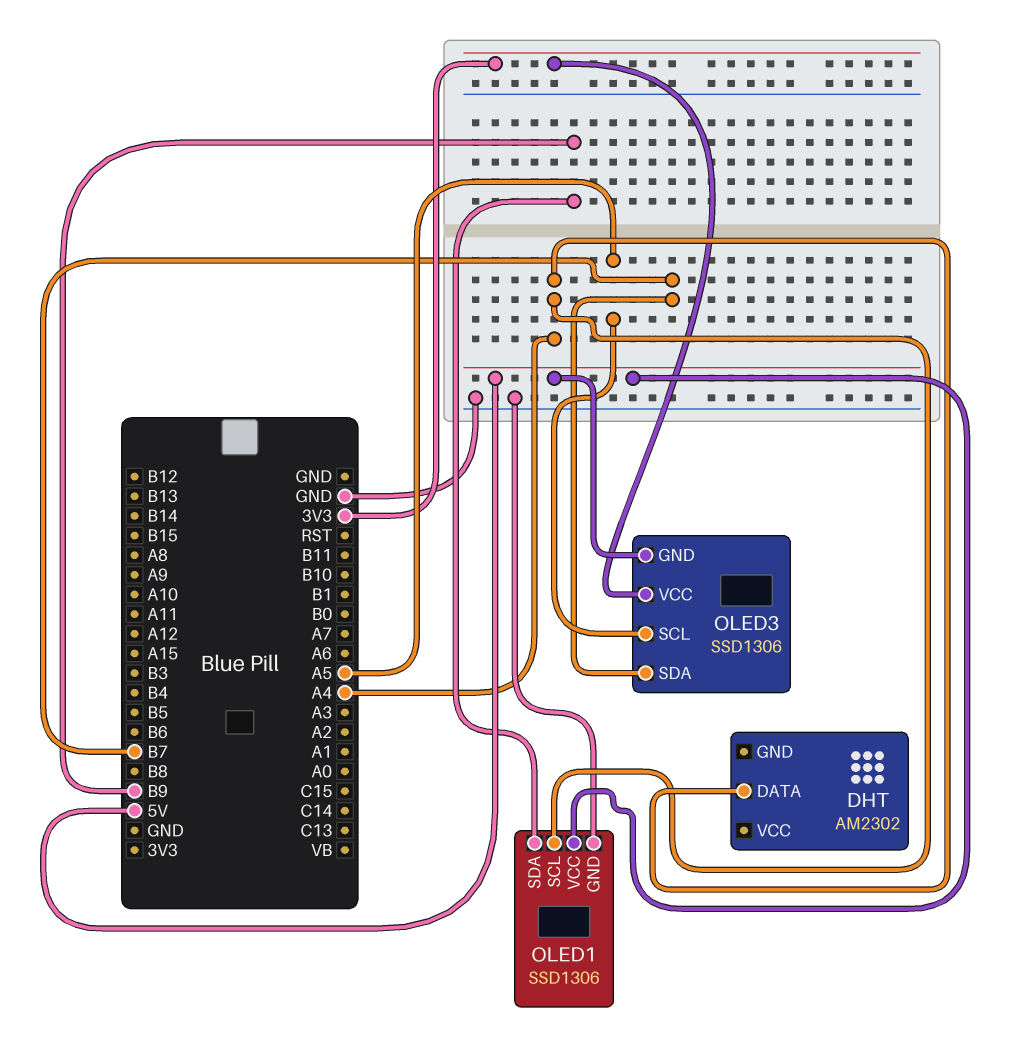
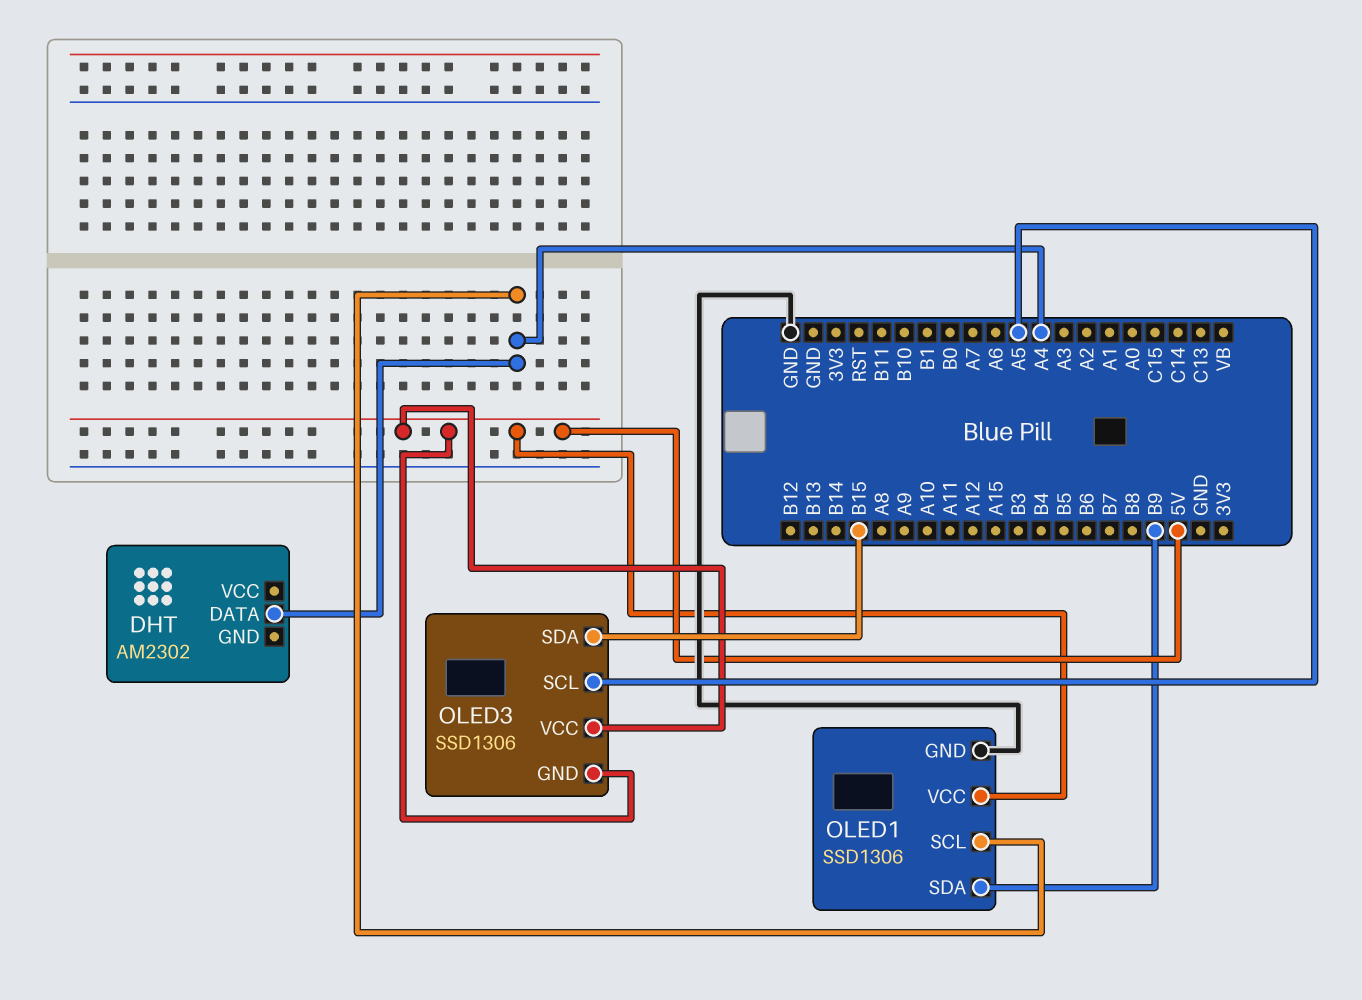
OLED3 pin SDA: B7 -> B15
OLED3 pin VCC: 3V3 -> 5V

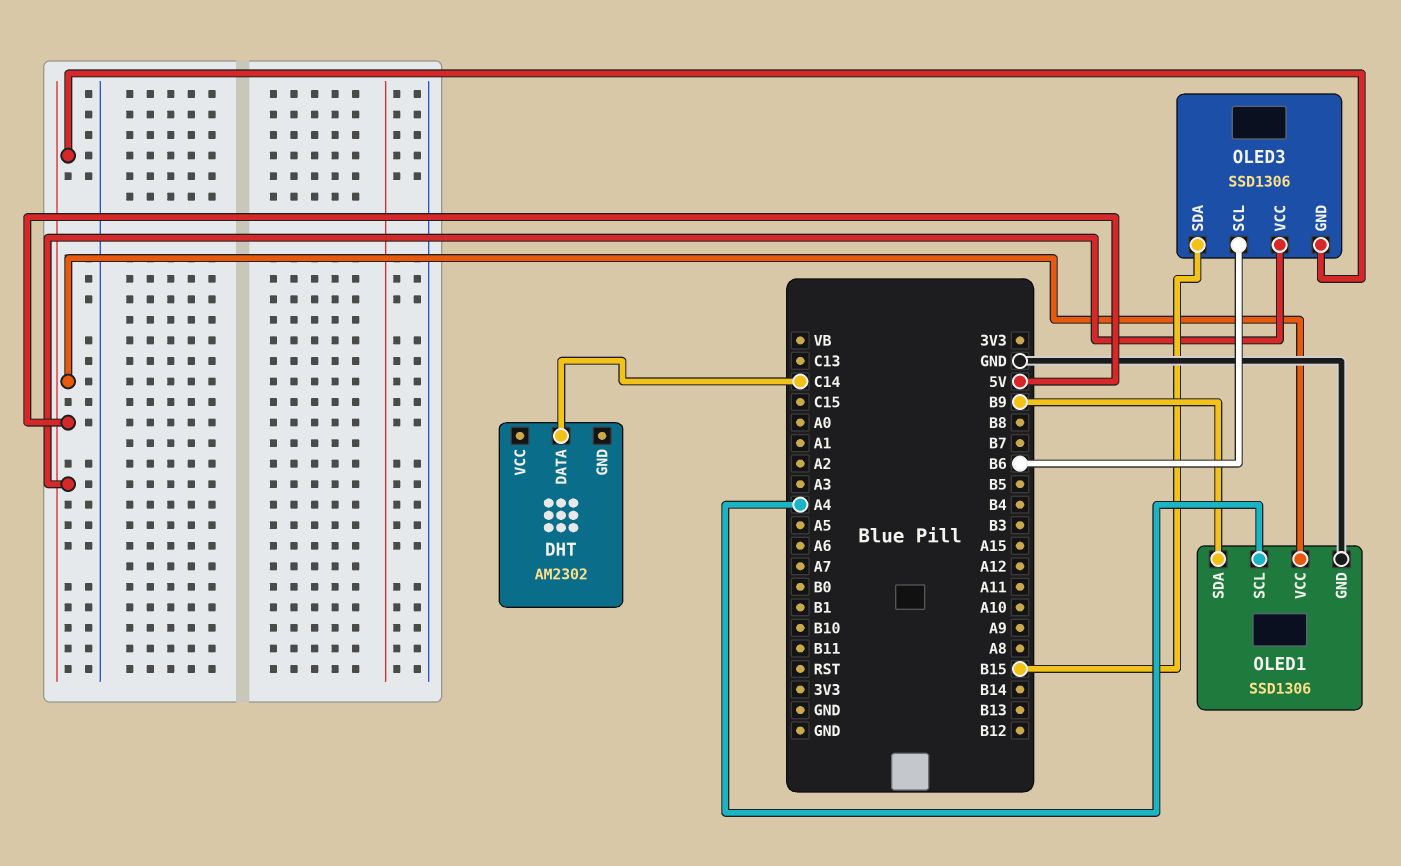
DHT pin DATA: A4 -> C14
OLED3 pin SCL: A5 -> B6

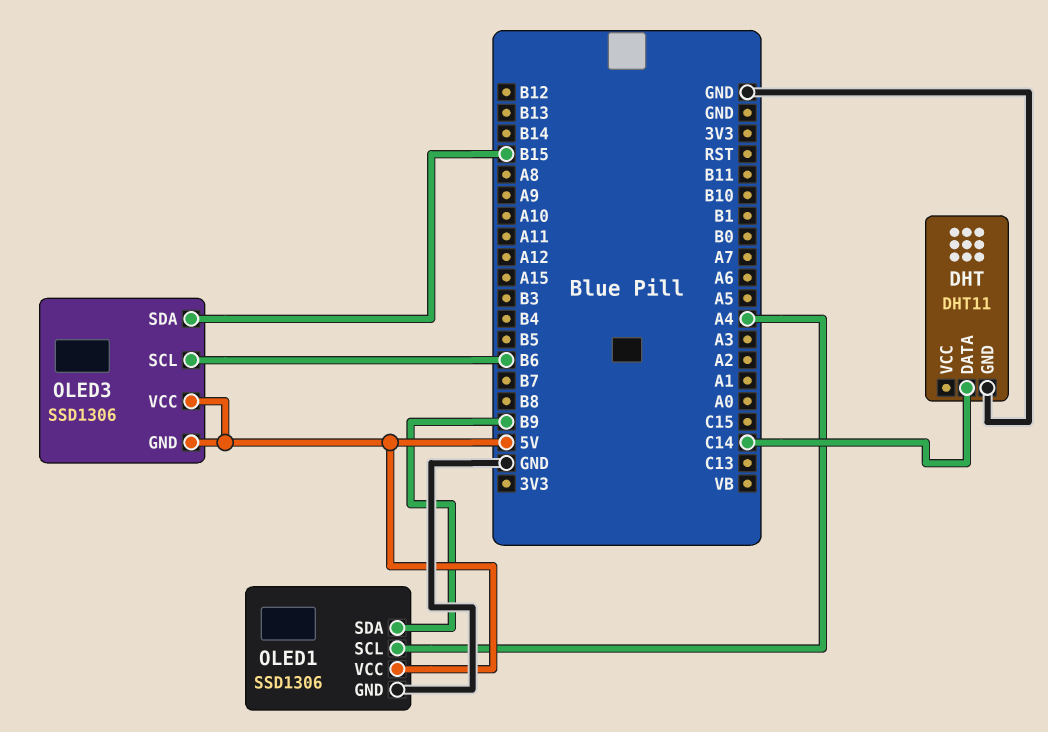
DHT: AM2302 -> DHT11
DHT pin GND: none -> GND

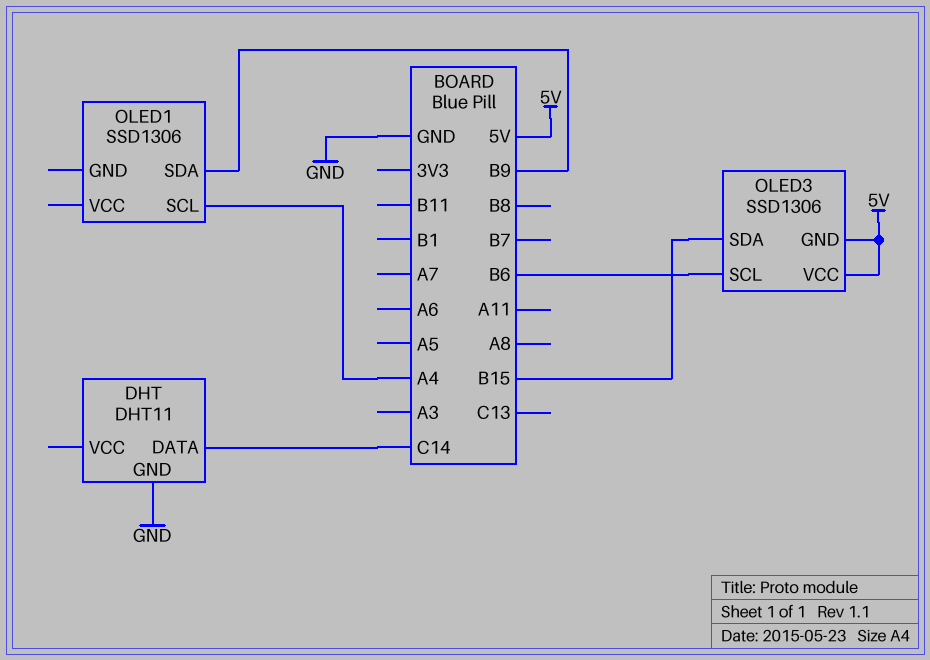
OLED1 pin GND: GND -> none
OLED1 pin VCC: 5V -> none

